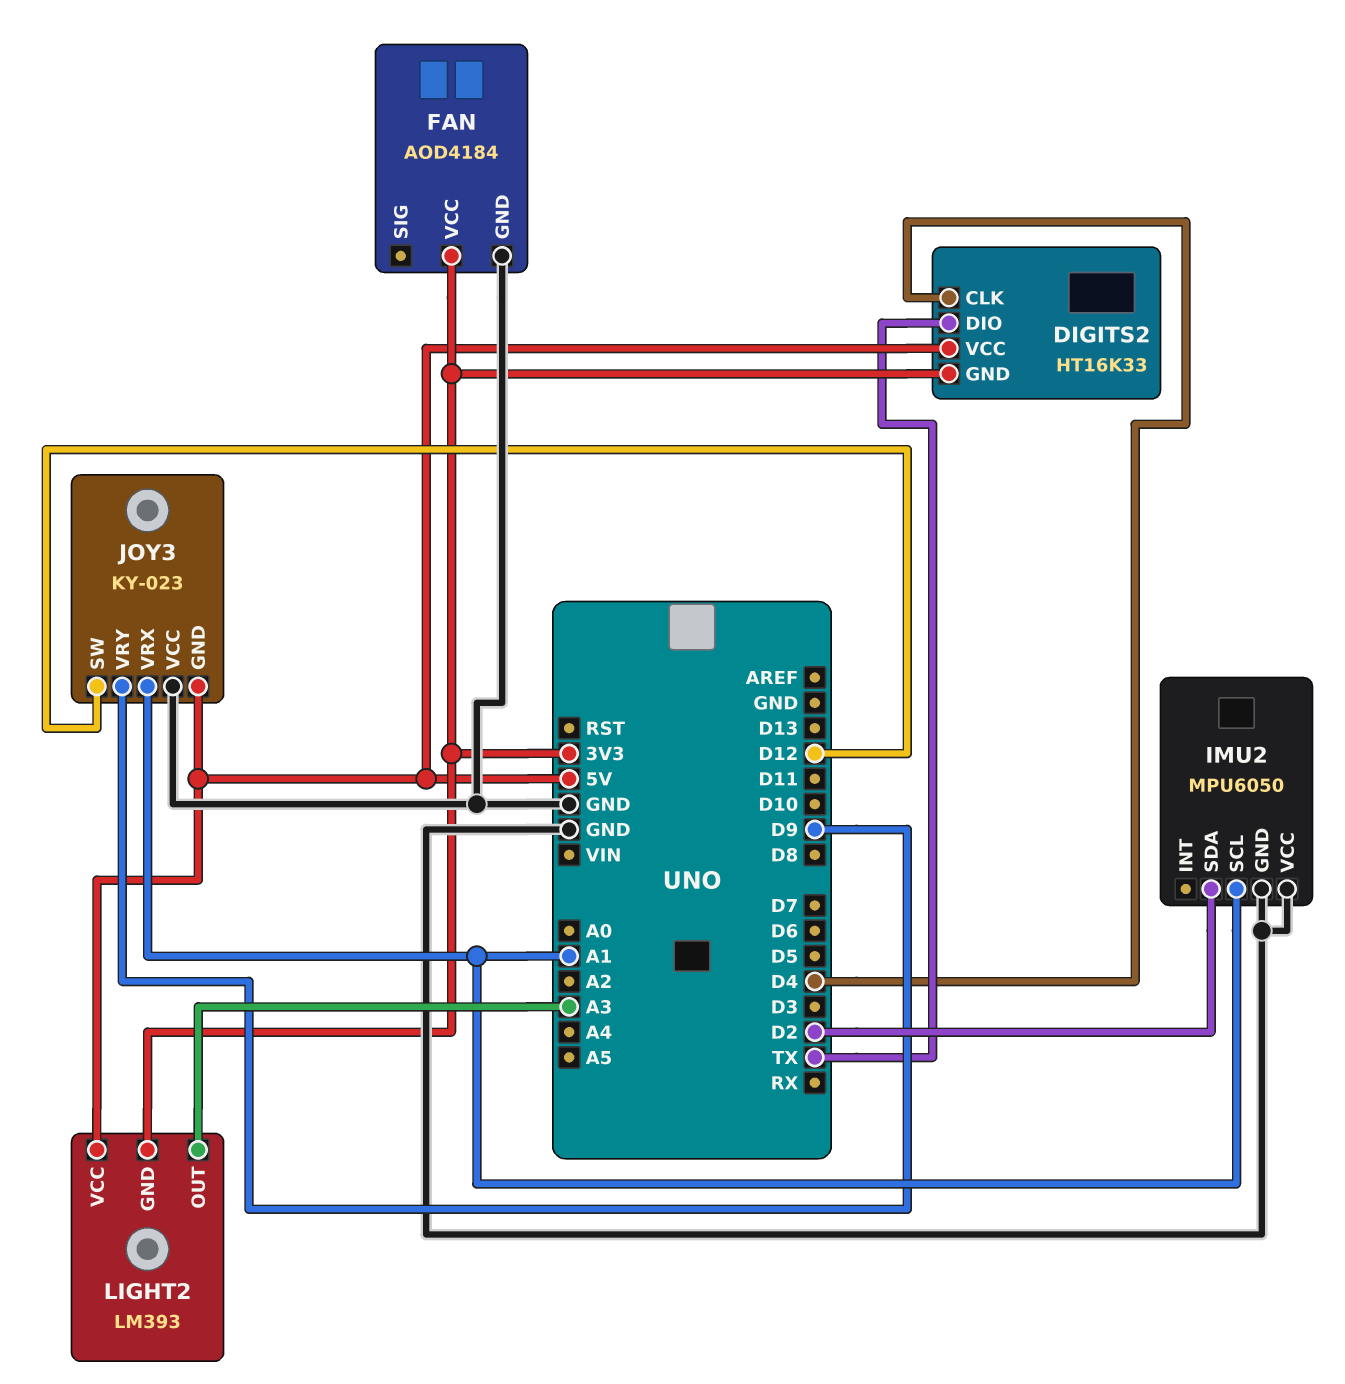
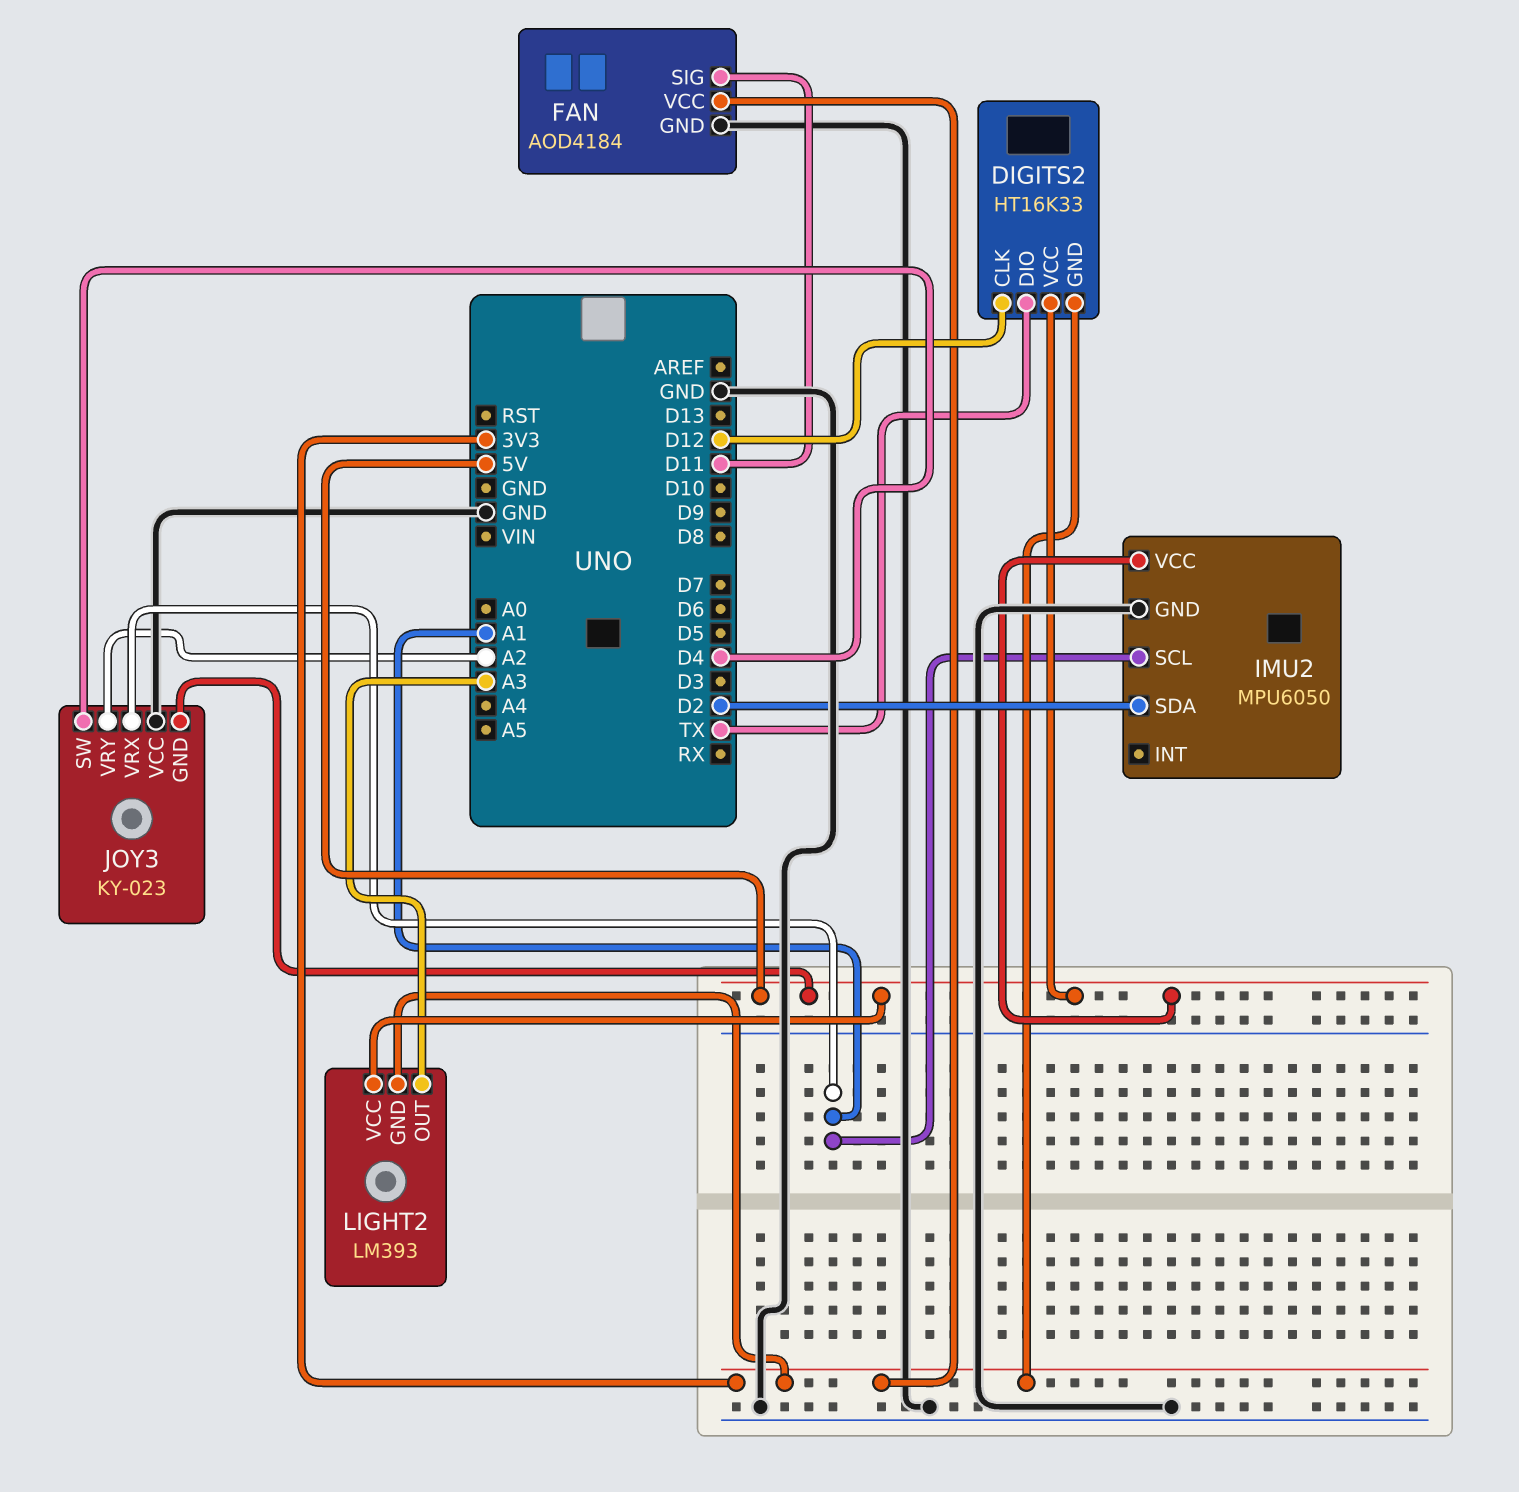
DIGITS2 pin CLK: D4 -> D12
FAN pin SIG: none -> D11
IMU2 pin VCC: GND -> 5V
JOY3 pin SW: D12 -> D4
JOY3 pin VRY: D9 -> A2

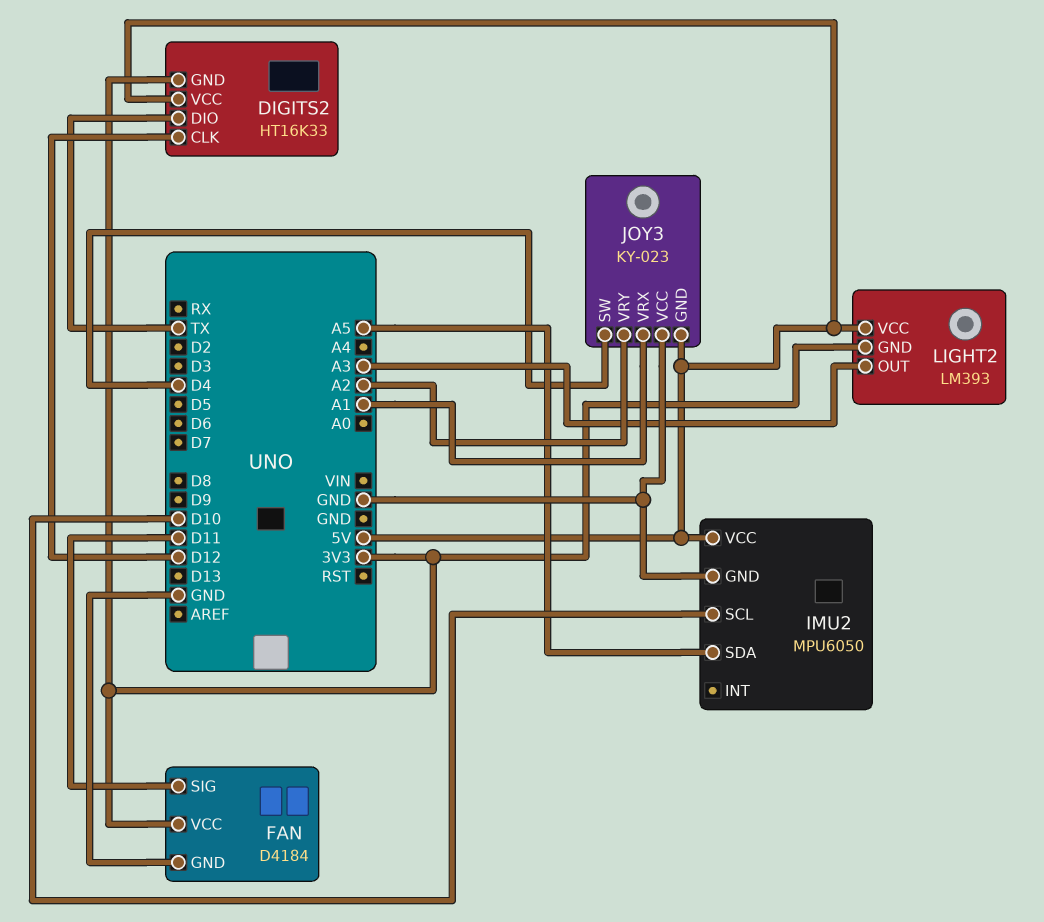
FAN: AOD4184 -> D4184
IMU2 pin SCL: A1 -> D10
IMU2 pin SDA: D2 -> A5

